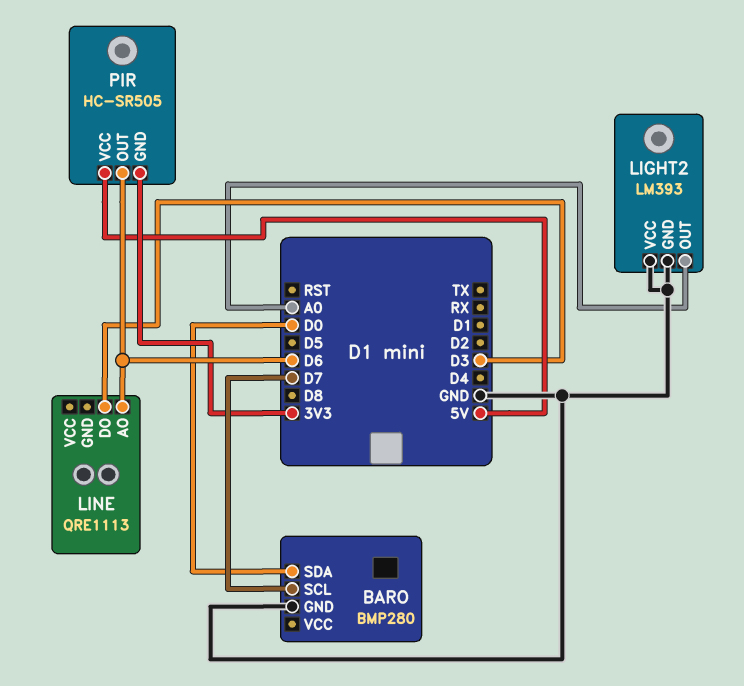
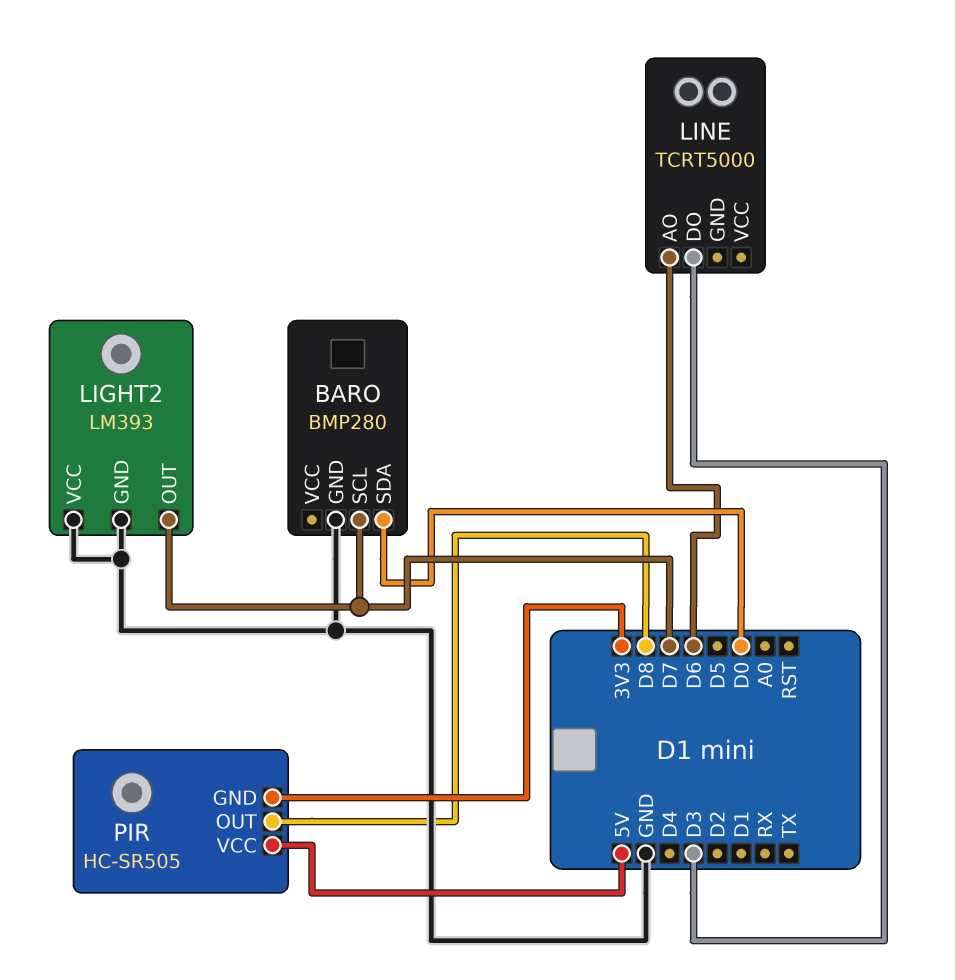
LIGHT2 pin OUT: A0 -> D7
LINE: QRE1113 -> TCRT5000
PIR pin OUT: D6 -> D8

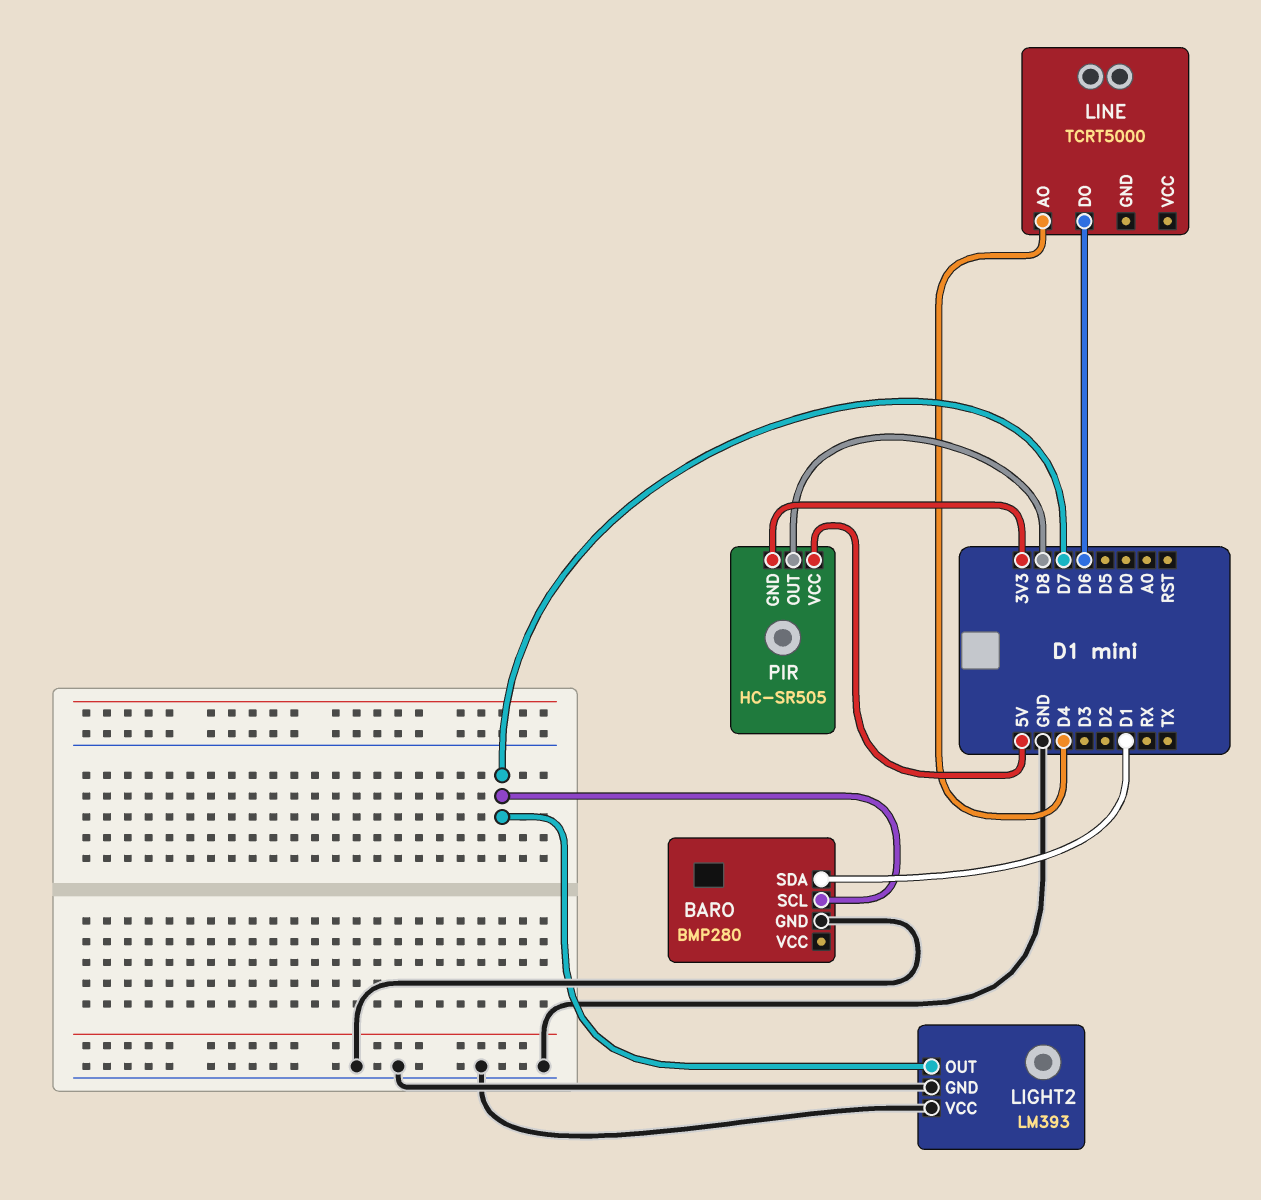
BARO pin SDA: D0 -> D1
LINE pin AO: D6 -> D4
LINE pin DO: D3 -> D6

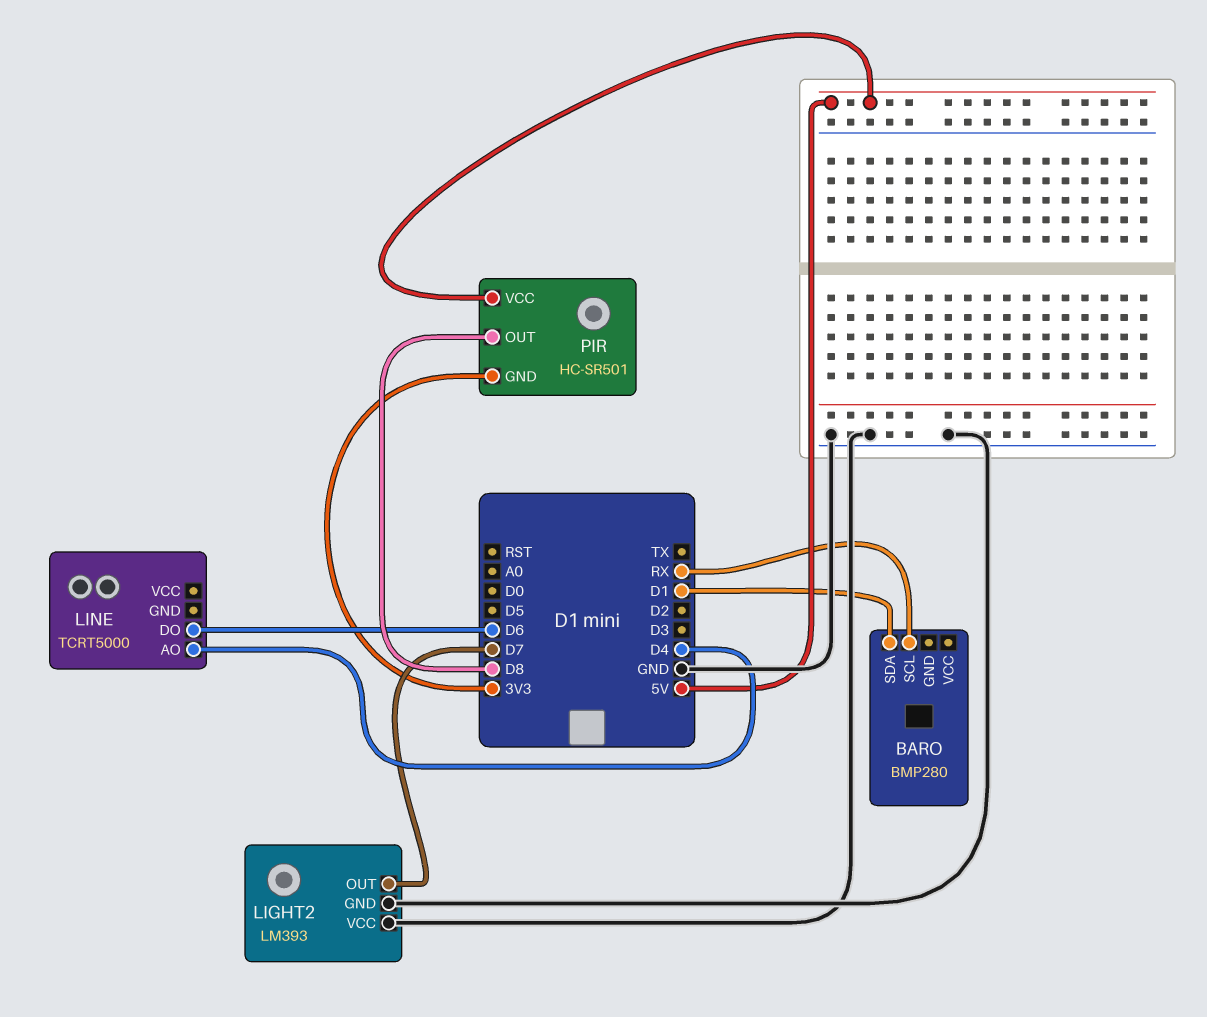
BARO pin GND: GND -> none
BARO pin SCL: D7 -> RX
PIR: HC-SR505 -> HC-SR501

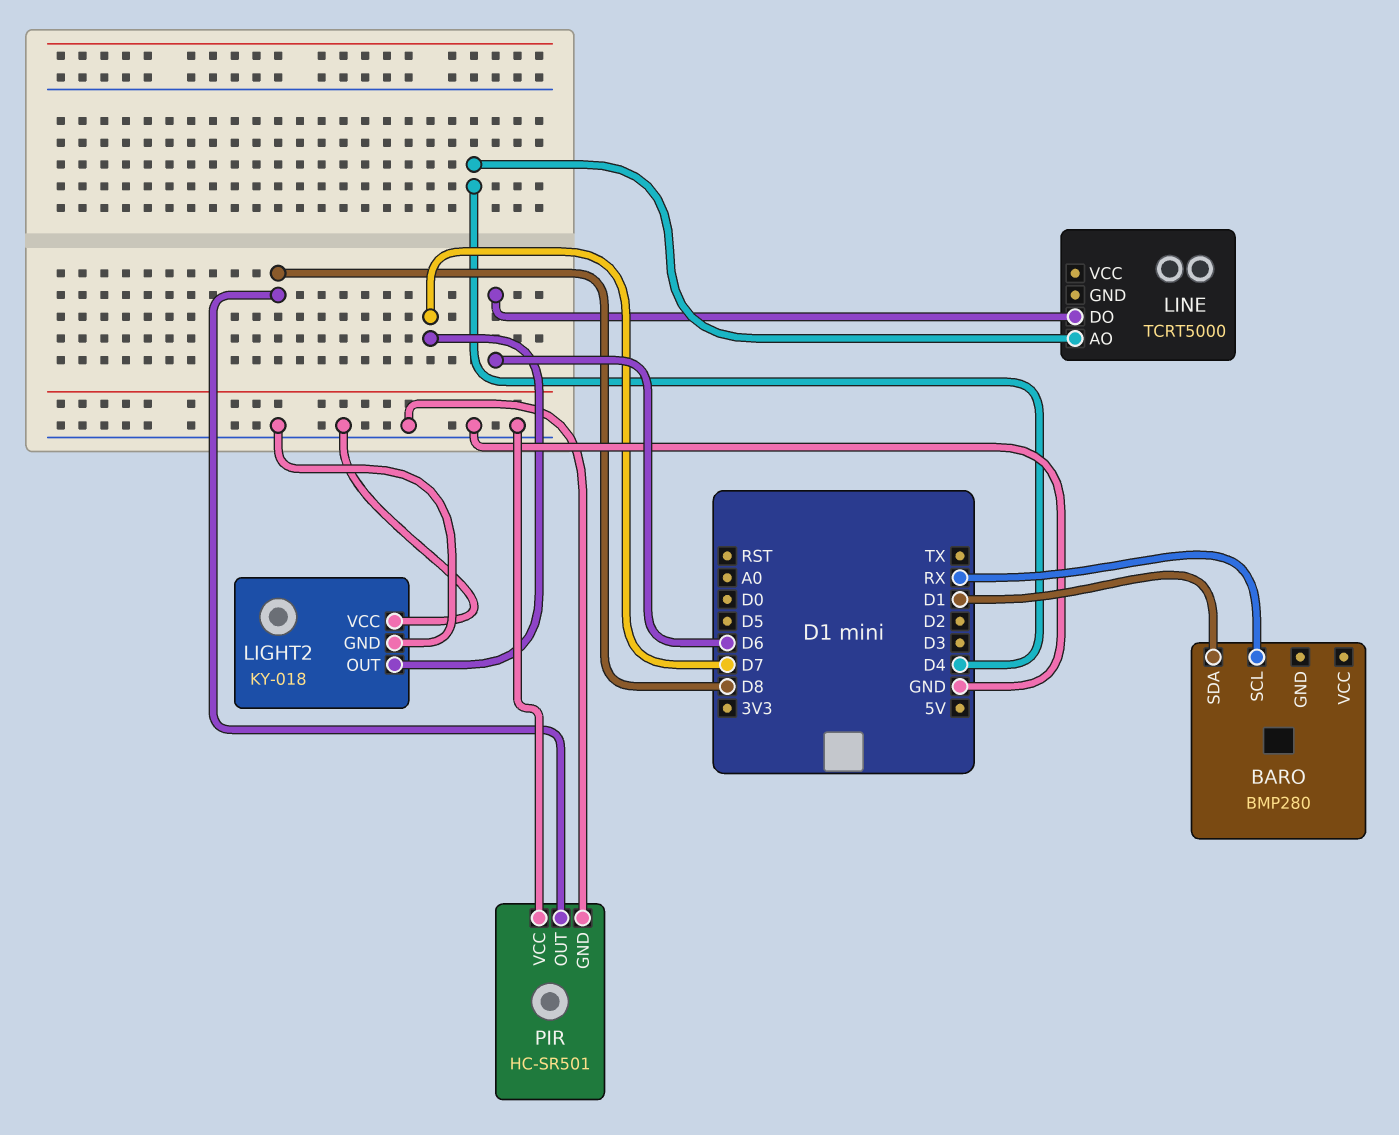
LIGHT2: LM393 -> KY-018
PIR pin GND: 3V3 -> GND
PIR pin VCC: 5V -> GND

